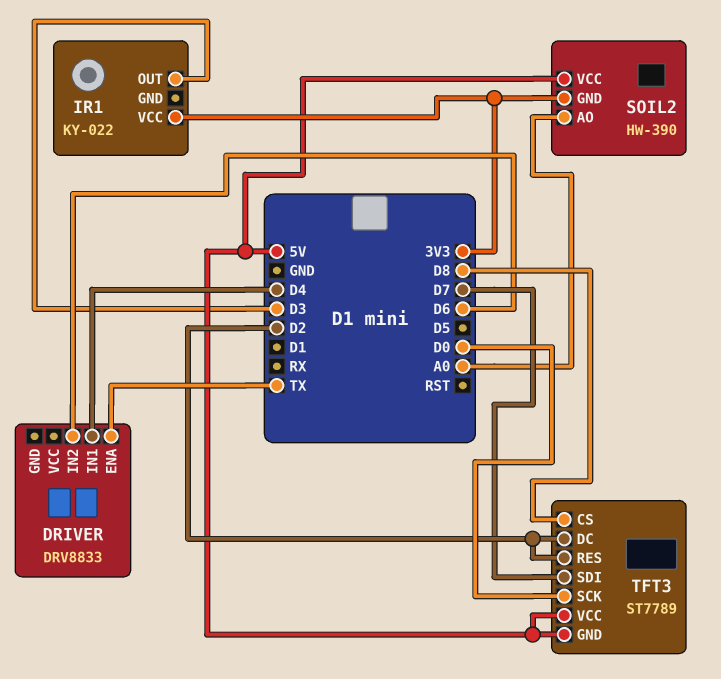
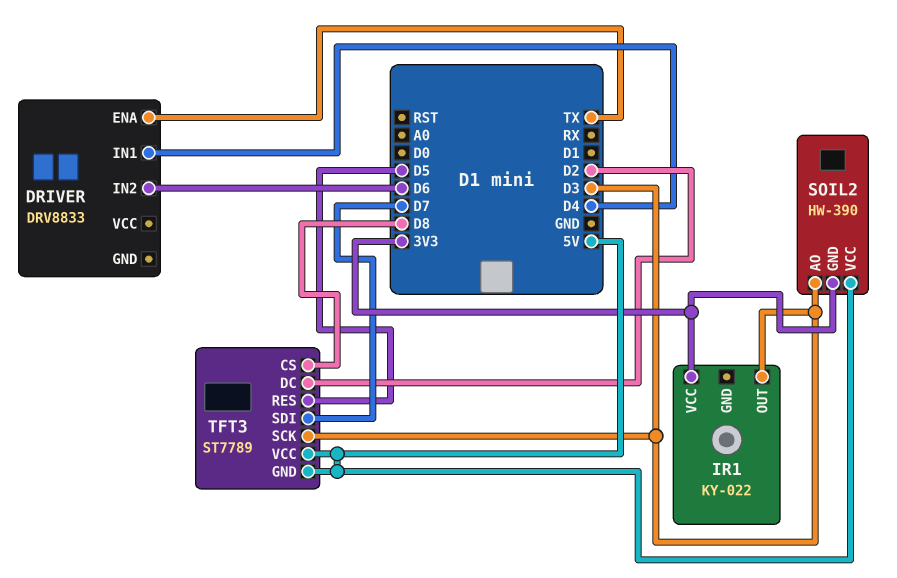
SOIL2 pin AO: A0 -> D3
TFT3 pin RES: D2 -> D5
TFT3 pin SCK: D0 -> D3

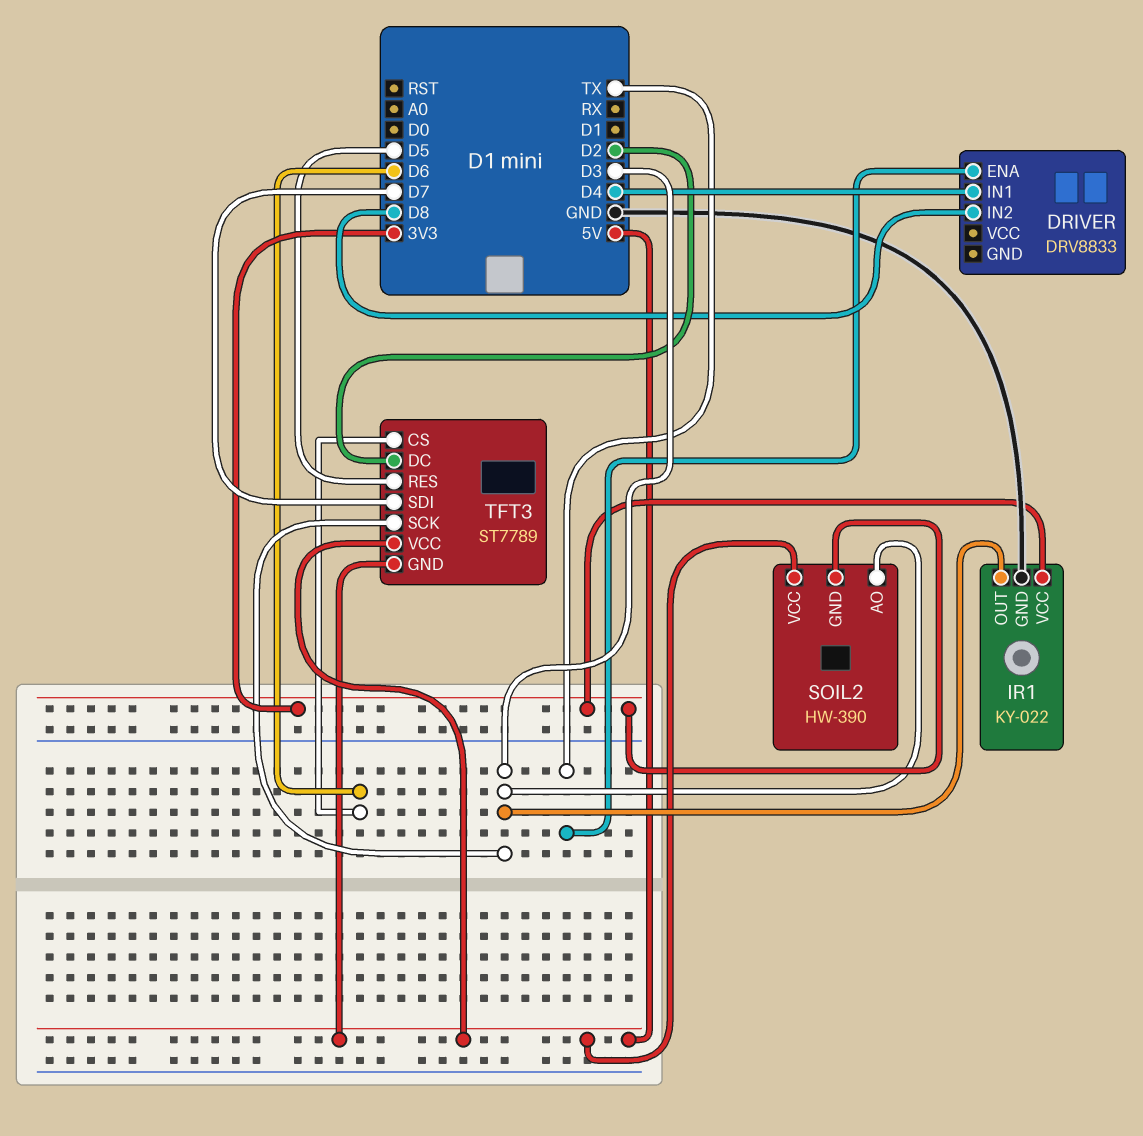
DRIVER pin IN2: D6 -> D8
IR1 pin GND: none -> GND
TFT3 pin CS: D8 -> D6

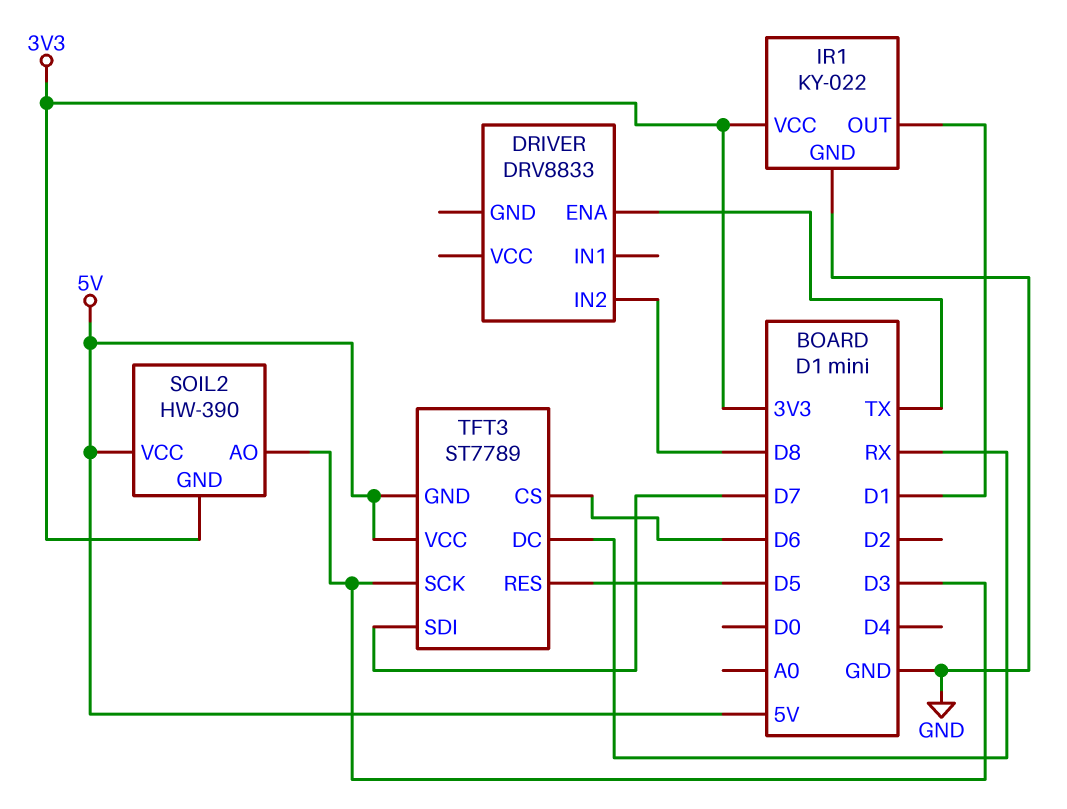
DRIVER pin IN1: D4 -> none
IR1 pin OUT: D3 -> D1
TFT3 pin DC: D2 -> RX

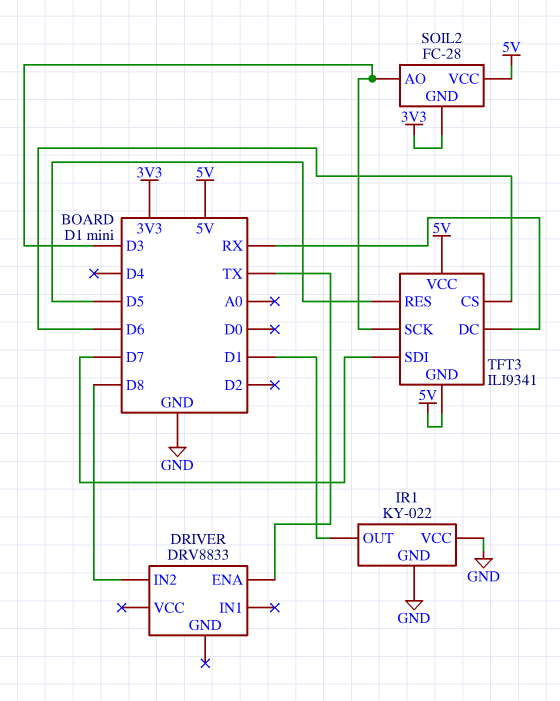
IR1 pin VCC: 3V3 -> GND
SOIL2: HW-390 -> FC-28
TFT3: ST7789 -> ILI9341

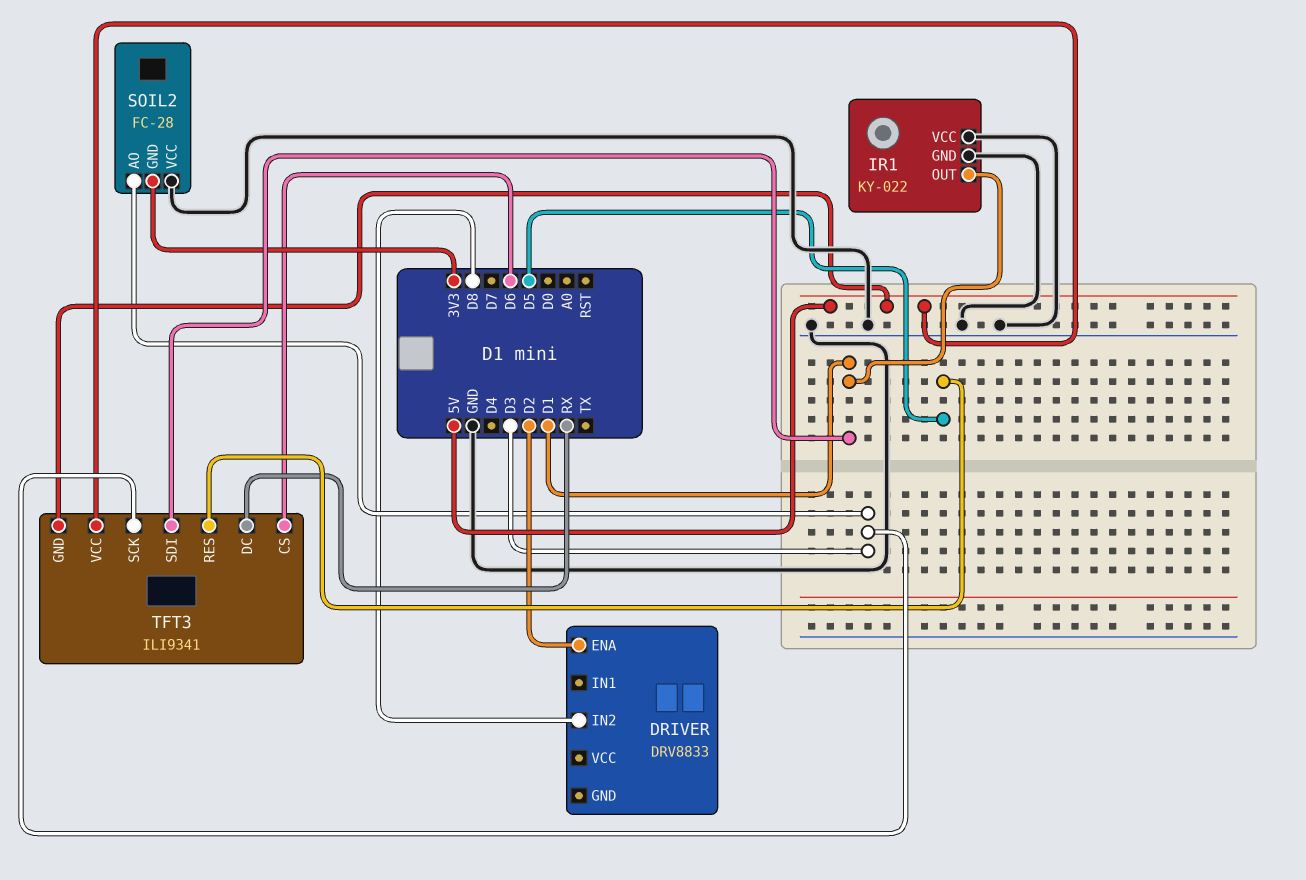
DRIVER pin ENA: TX -> D2
SOIL2 pin VCC: 5V -> GND
TFT3 pin SDI: D7 -> D1

